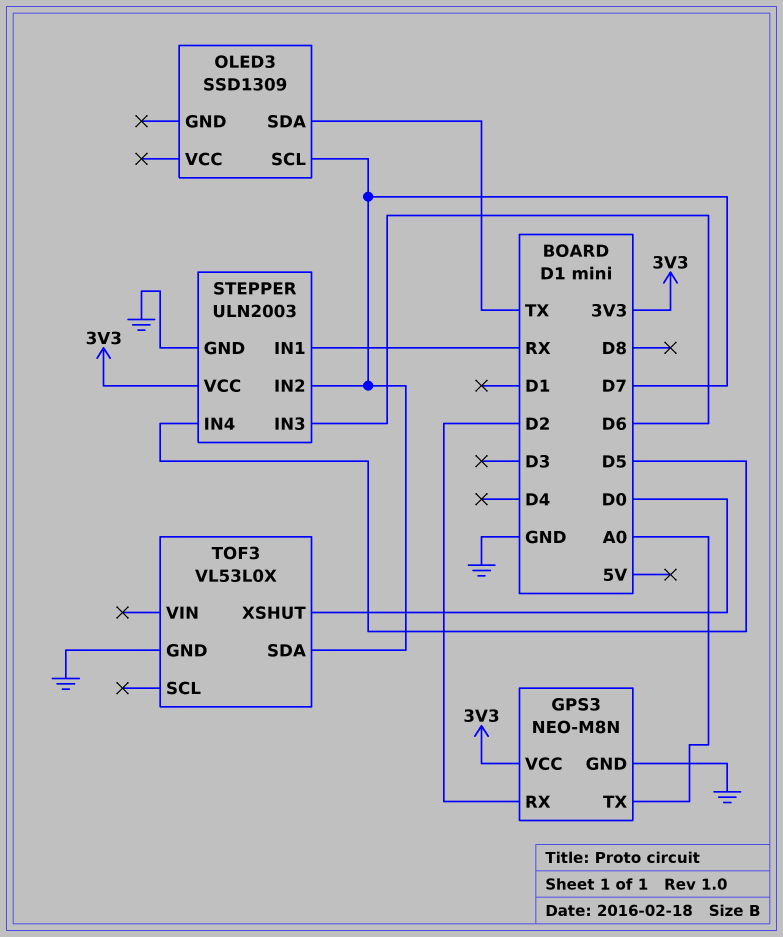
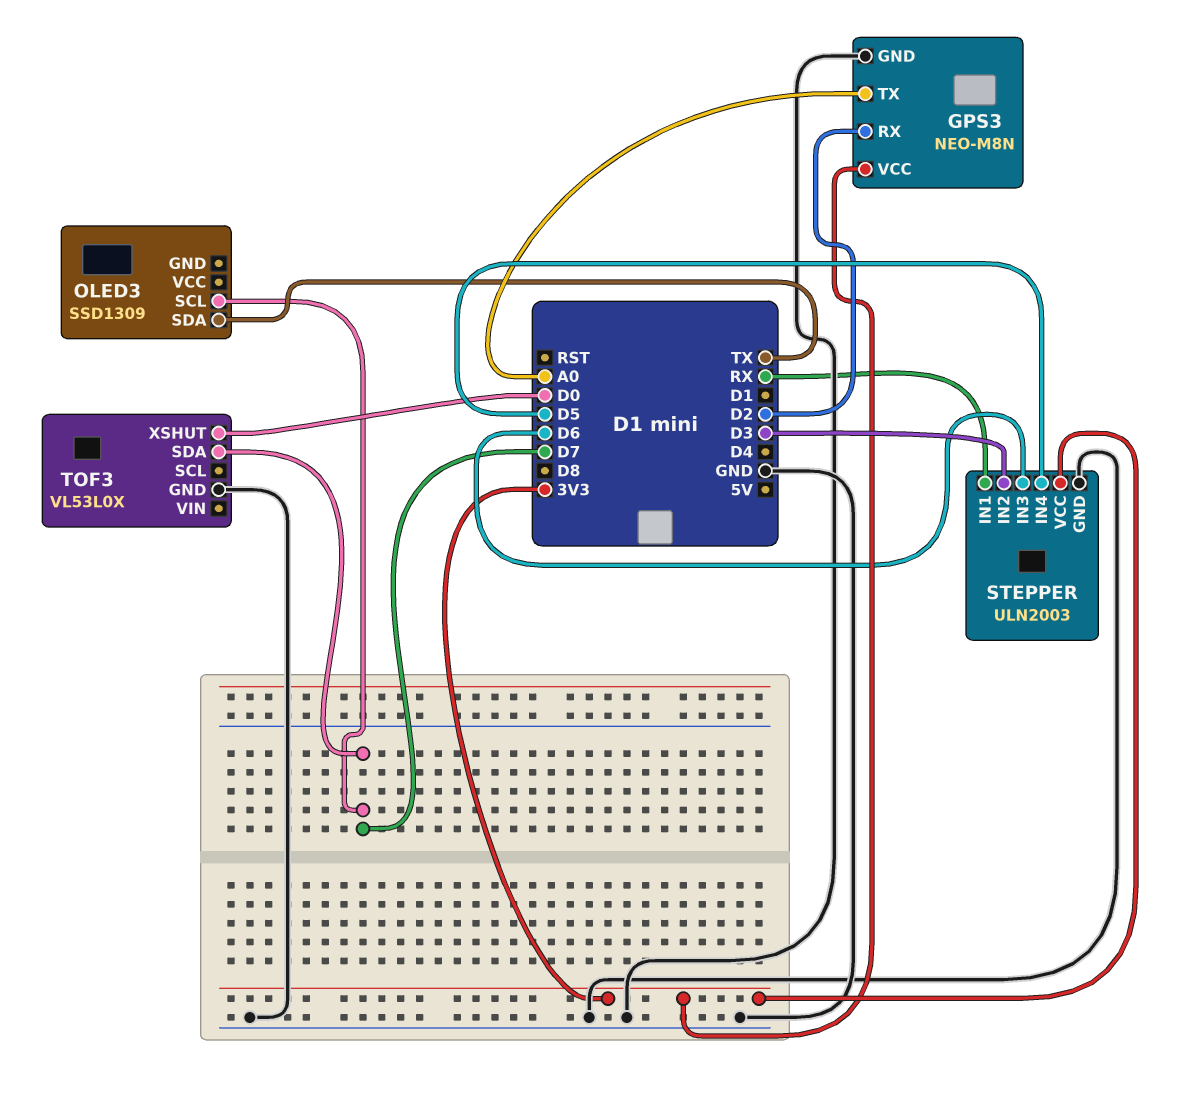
STEPPER pin IN2: D7 -> D3

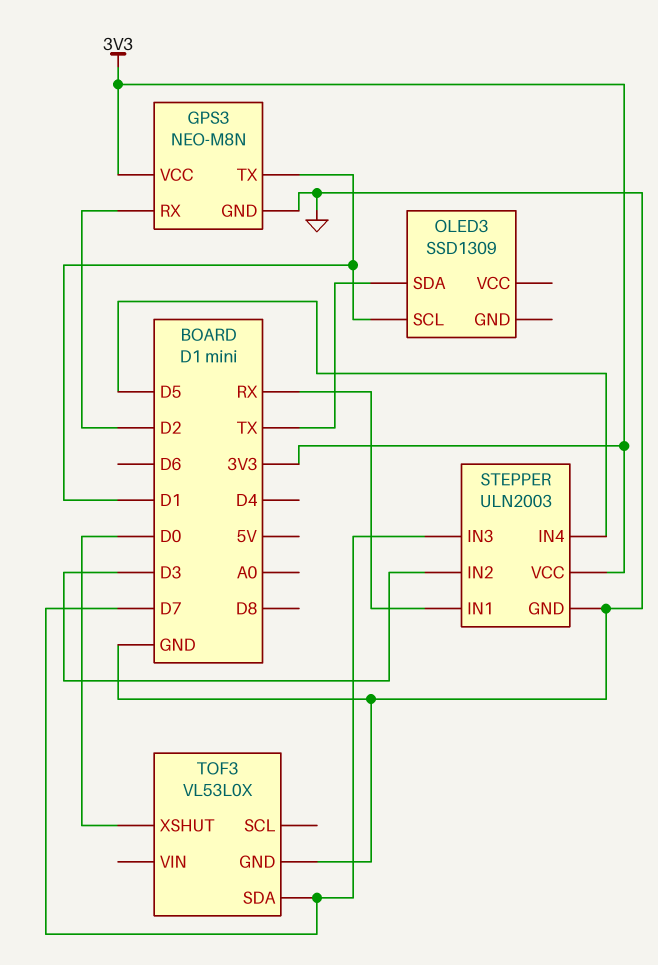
GPS3 pin TX: A0 -> D1
OLED3 pin SCL: D7 -> D1
STEPPER pin IN3: D6 -> D7

